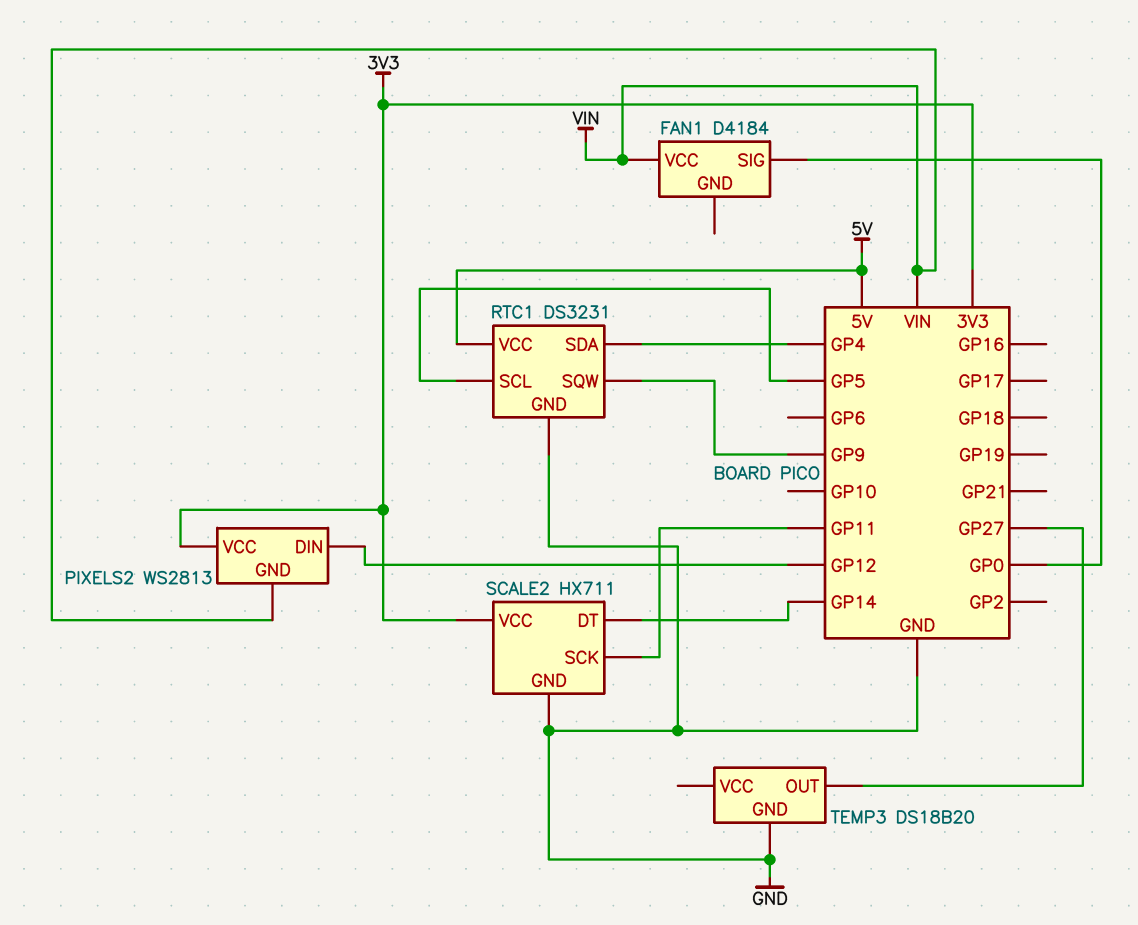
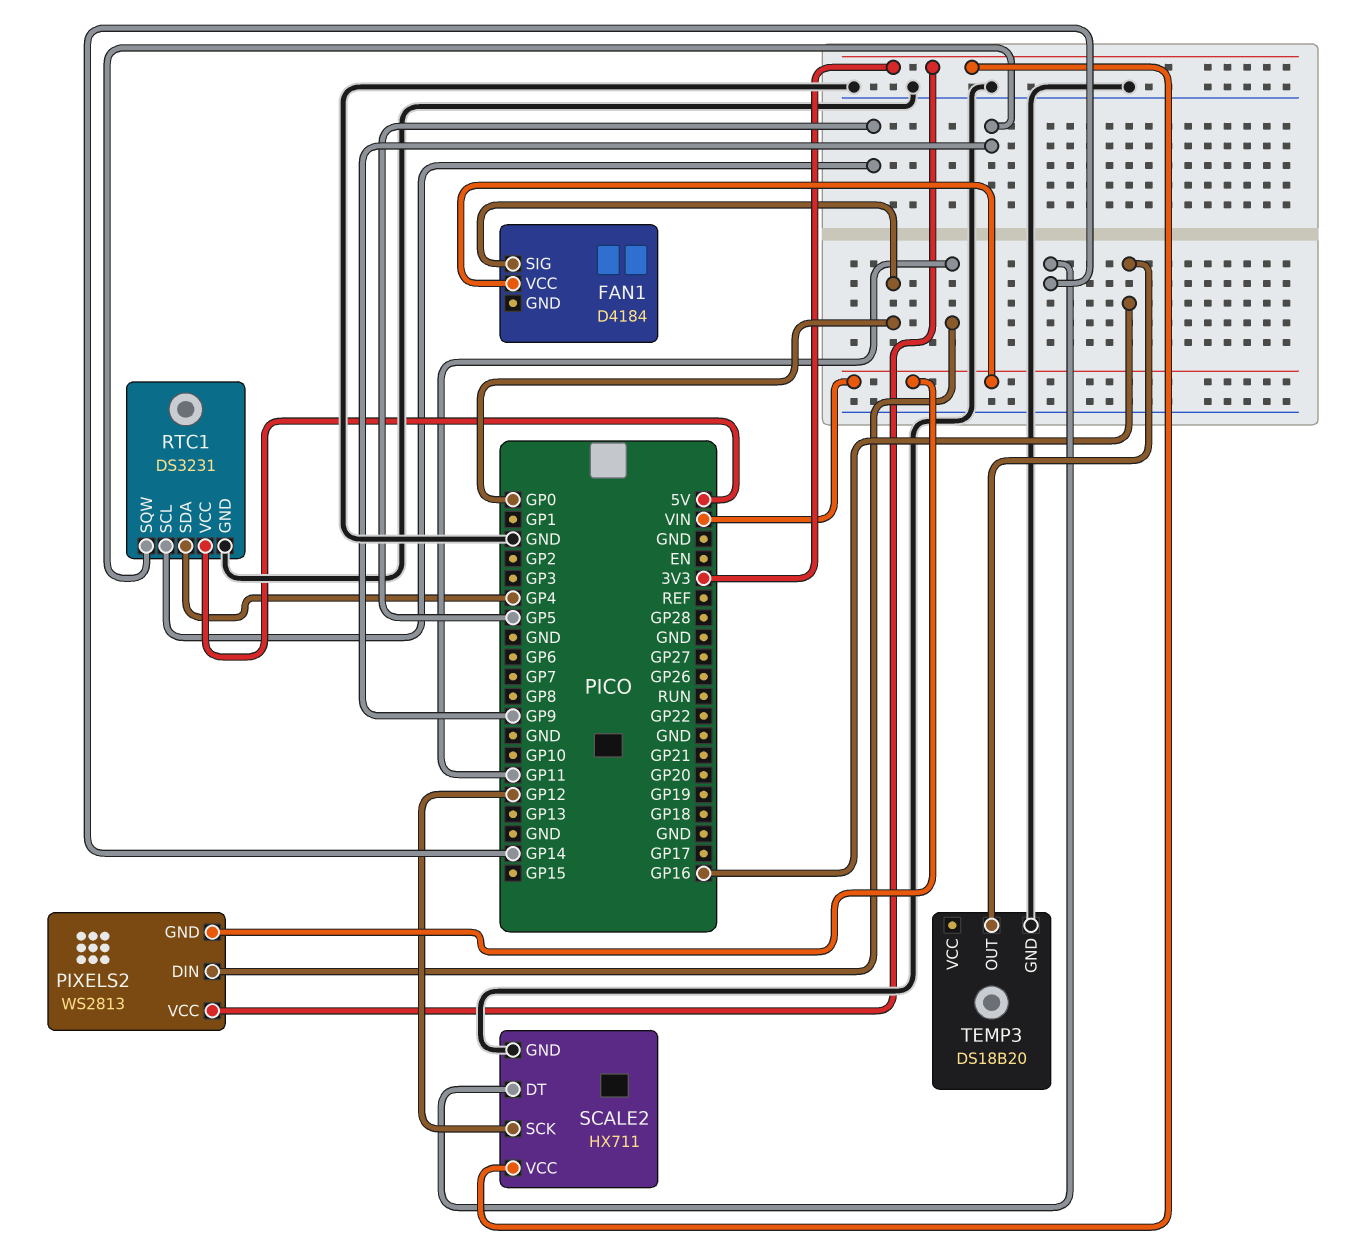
PIXELS2 pin DIN: GP12 -> GP11
SCALE2 pin SCK: GP11 -> GP12
TEMP3 pin OUT: GP27 -> GP16

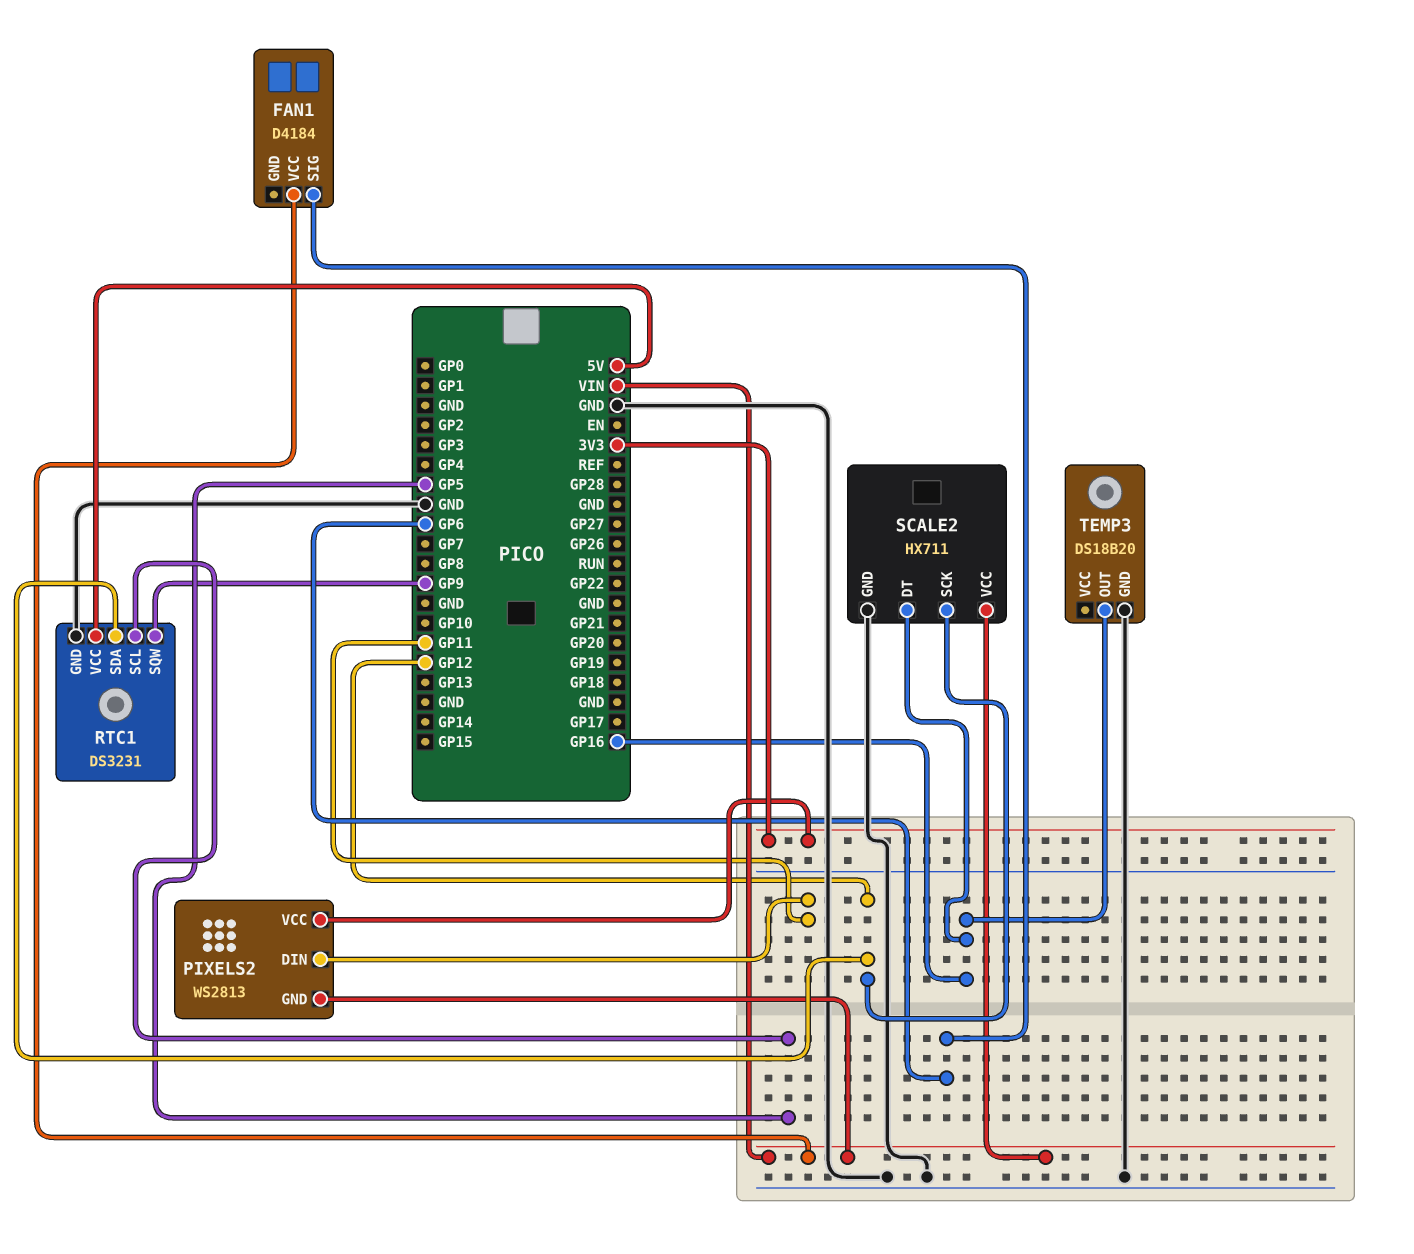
FAN1 pin SIG: GP0 -> GP6
RTC1 pin SDA: GP4 -> GP12
SCALE2 pin DT: GP14 -> GP16
SCALE2 pin VCC: 3V3 -> VIN

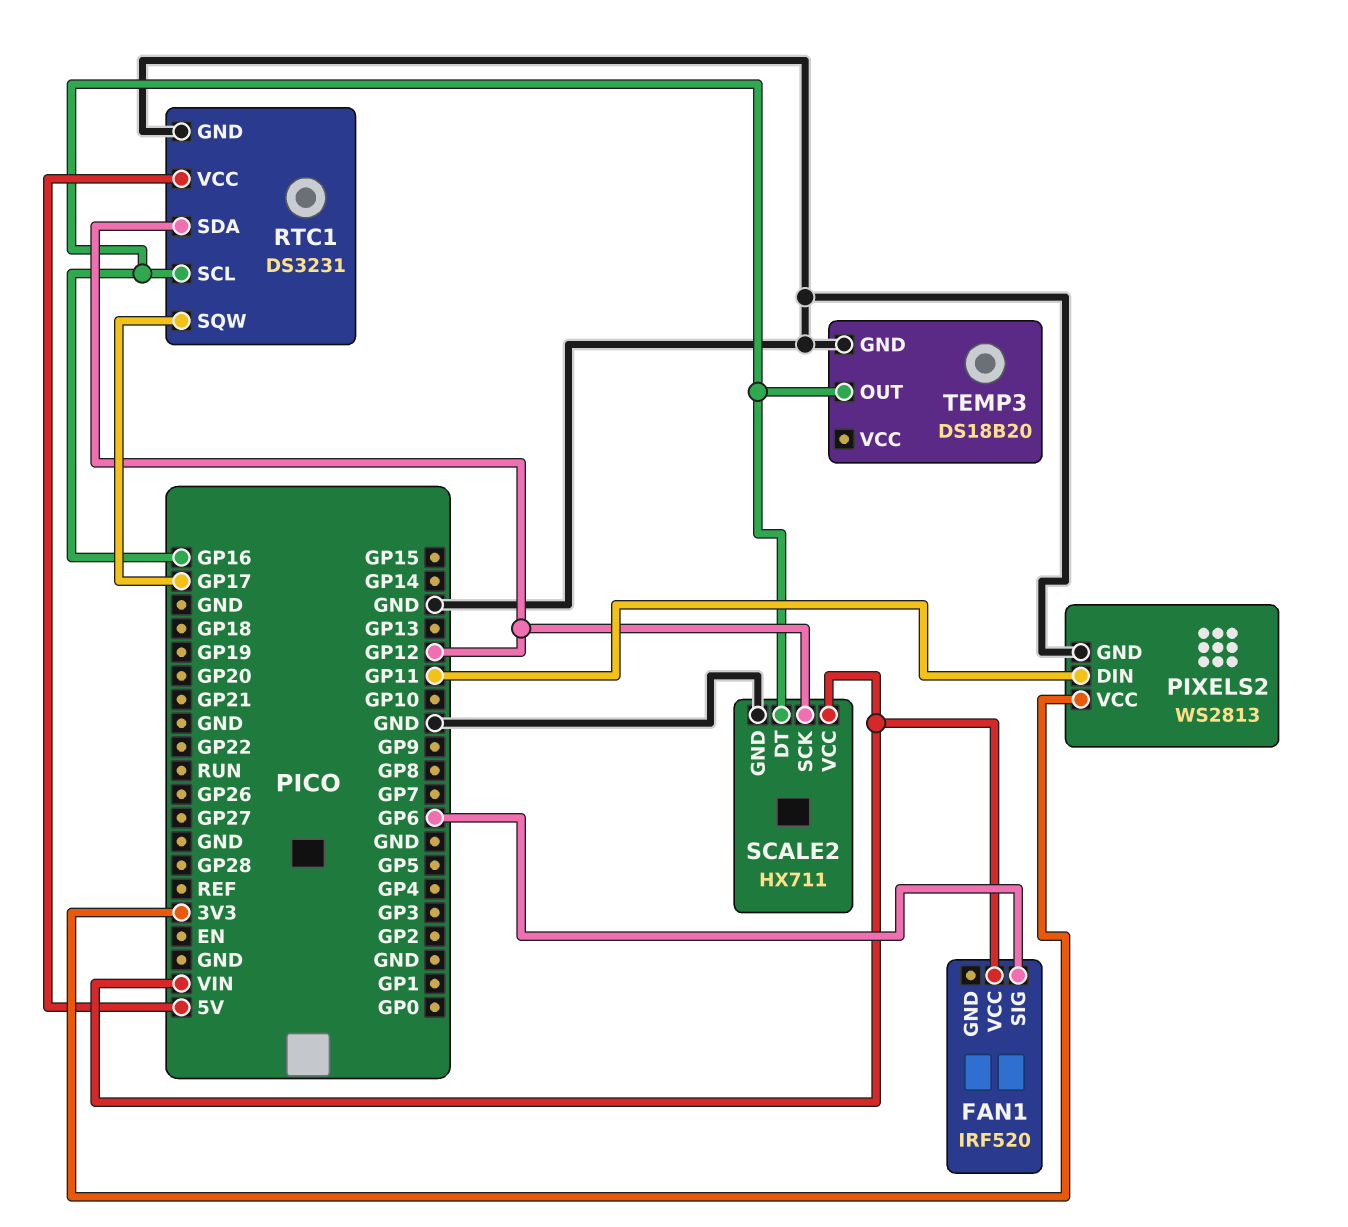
FAN1: D4184 -> IRF520
PIXELS2 pin GND: VIN -> GND
RTC1 pin SCL: GP5 -> GP16
RTC1 pin SQW: GP9 -> GP17

